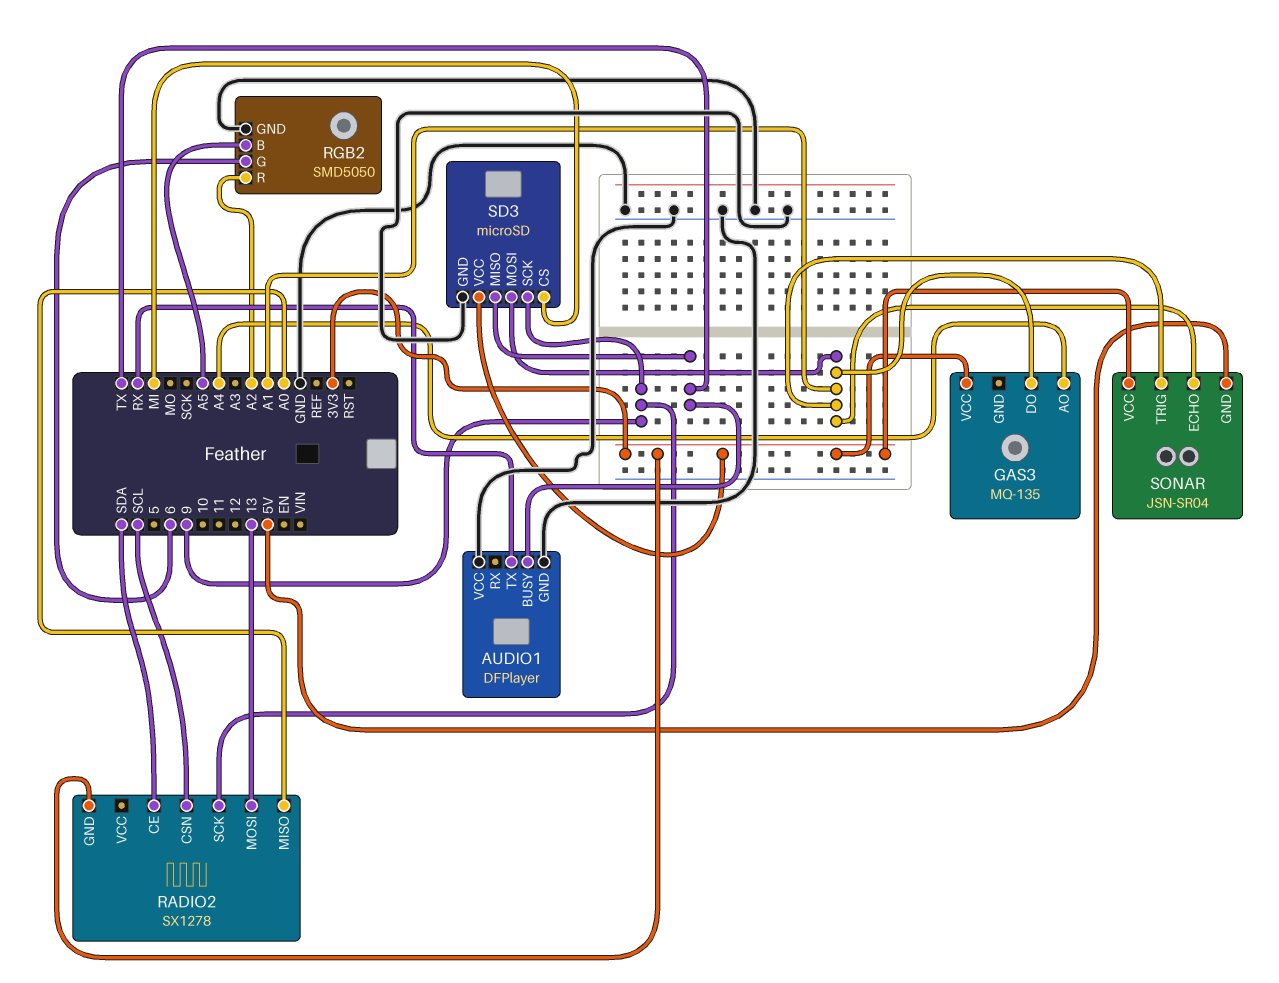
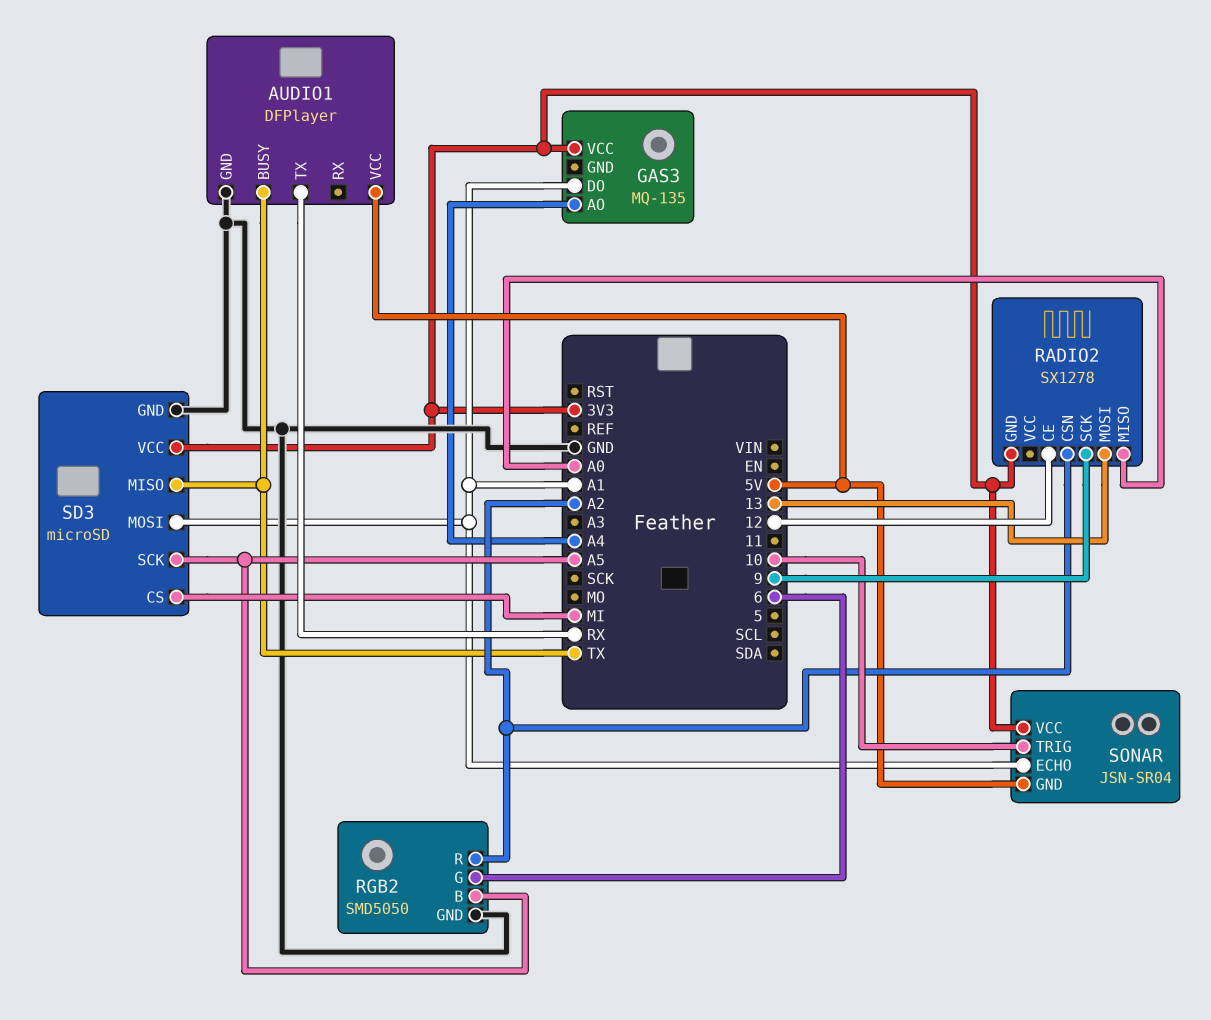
AUDIO1 pin VCC: GND -> 5V
RADIO2 pin CE: SDA -> 12
RADIO2 pin CSN: SCL -> A2
SD3 pin SCK: 9 -> A5
SONAR pin TRIG: A1 -> 10

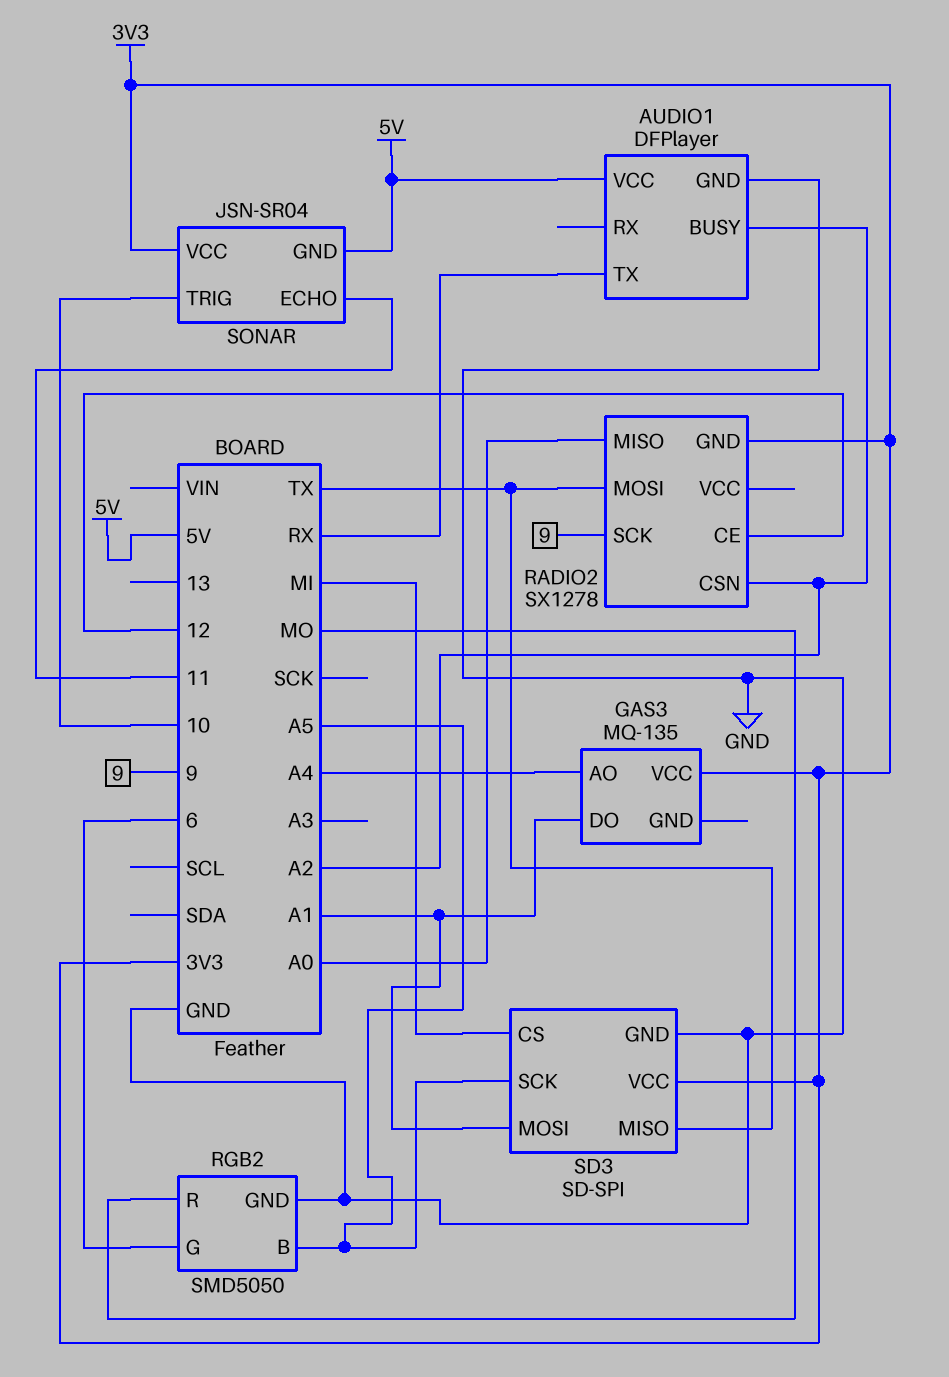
AUDIO1 pin BUSY: TX -> A2
RADIO2 pin MOSI: 13 -> TX
RGB2 pin R: A2 -> MO
SD3: microSD -> SD-SPI
SONAR pin ECHO: A1 -> 11

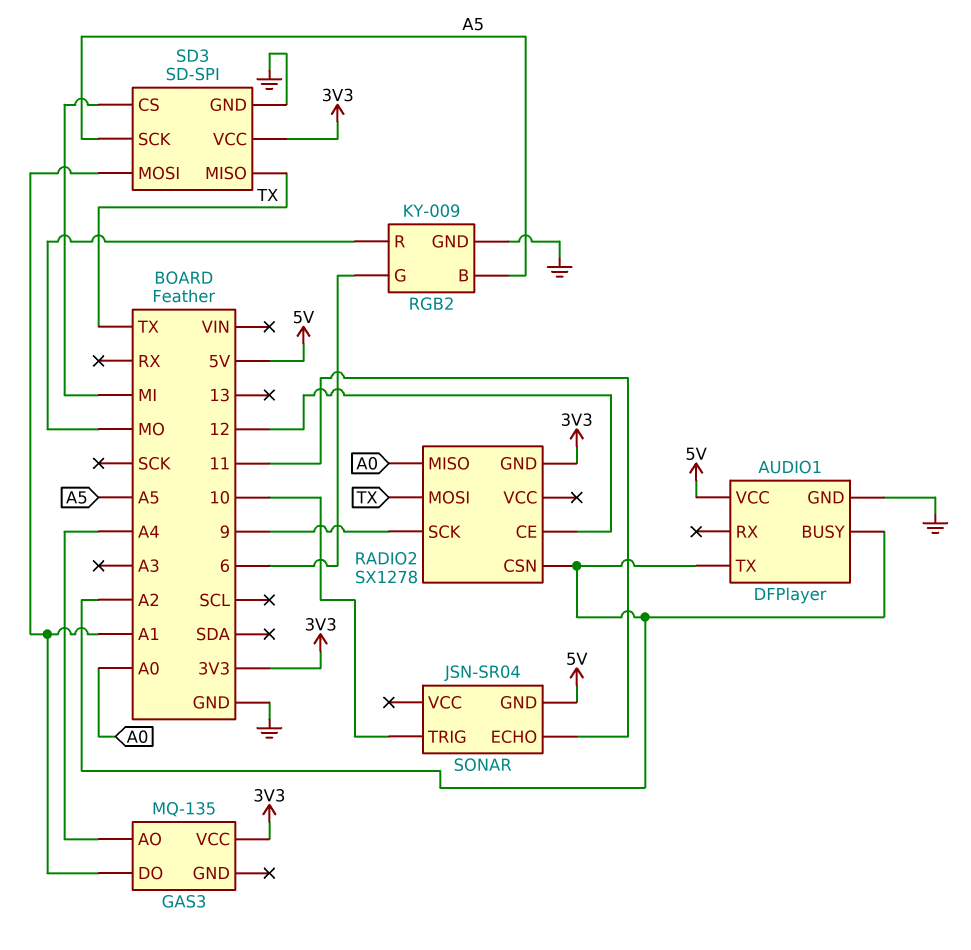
AUDIO1 pin TX: RX -> A2
RGB2: SMD5050 -> KY-009
SONAR pin VCC: 3V3 -> none

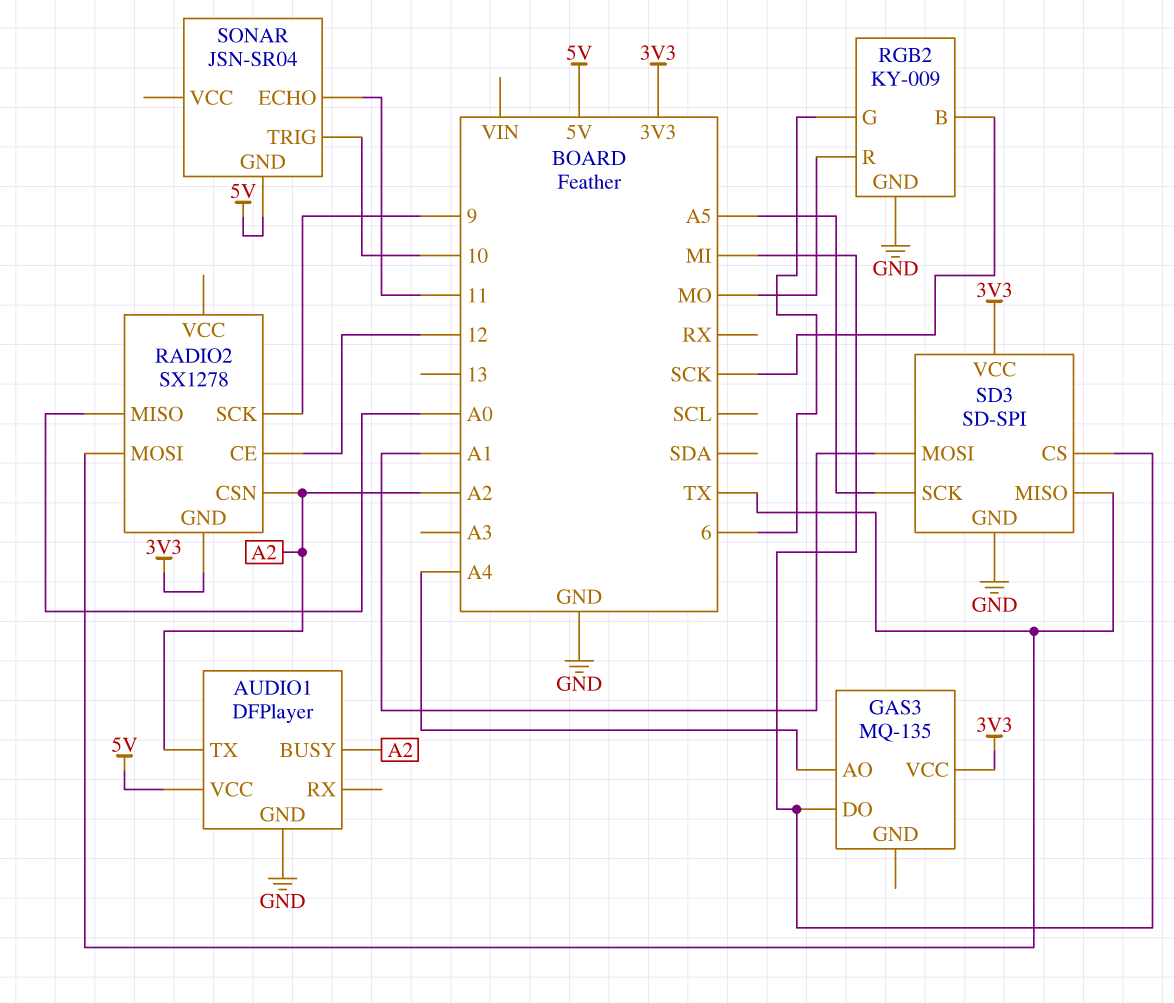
GAS3 pin DO: A1 -> MI
RGB2 pin B: A5 -> SCK

